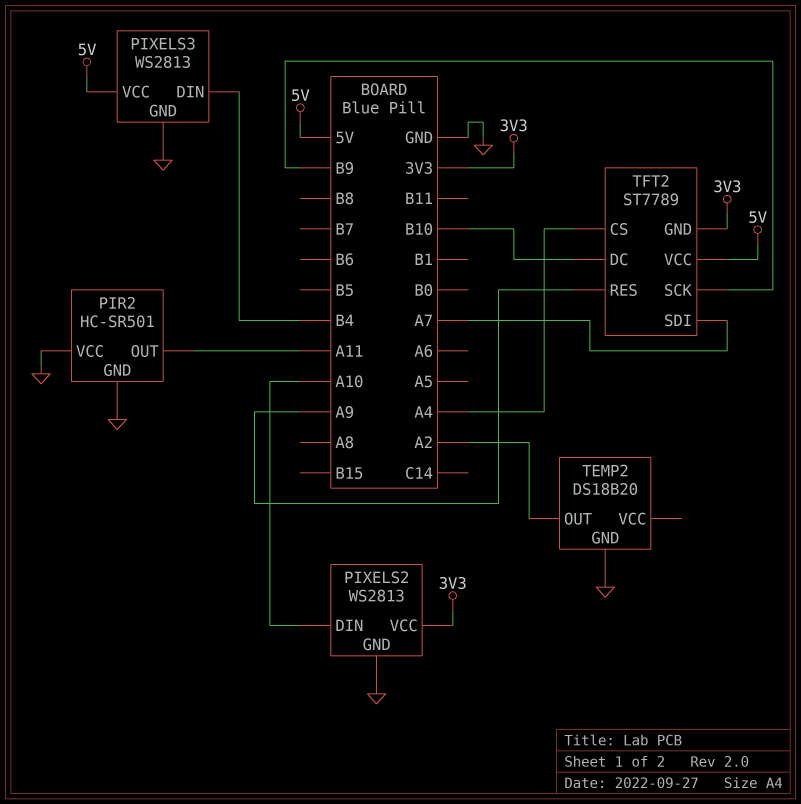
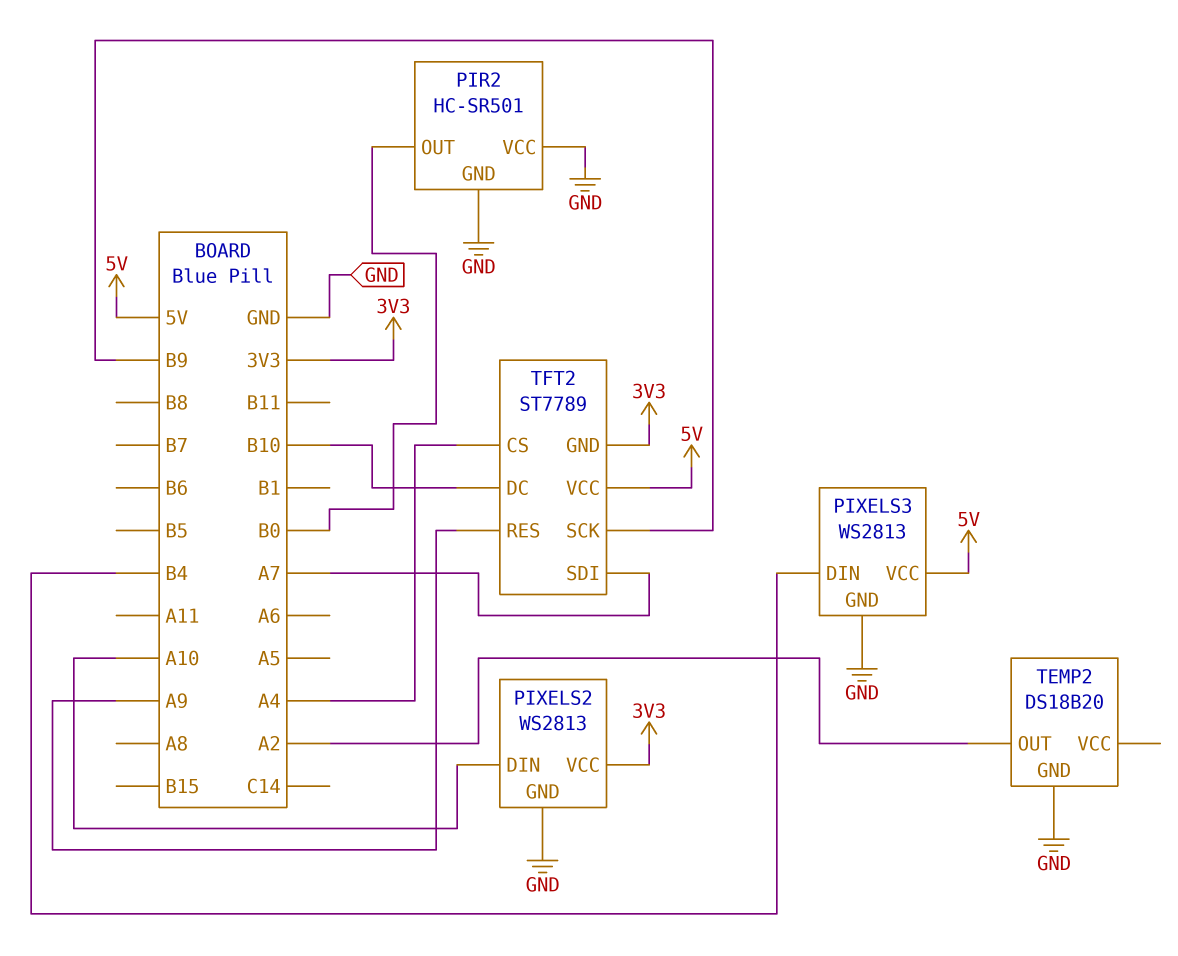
PIR2 pin OUT: A11 -> B0

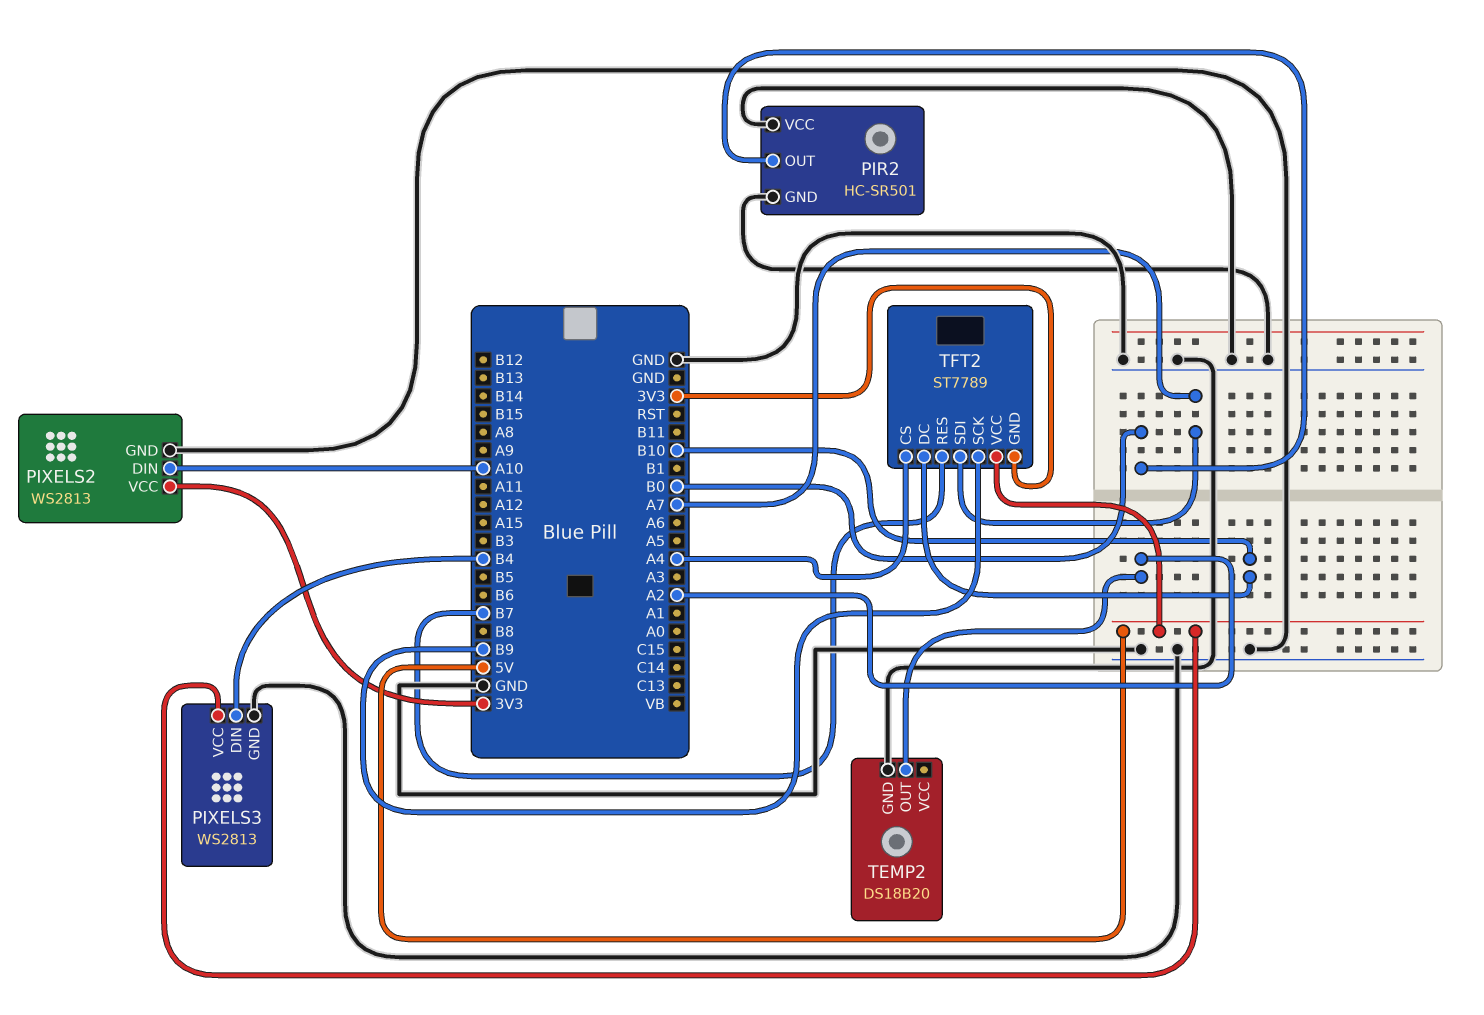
TFT2 pin RES: A9 -> B7

